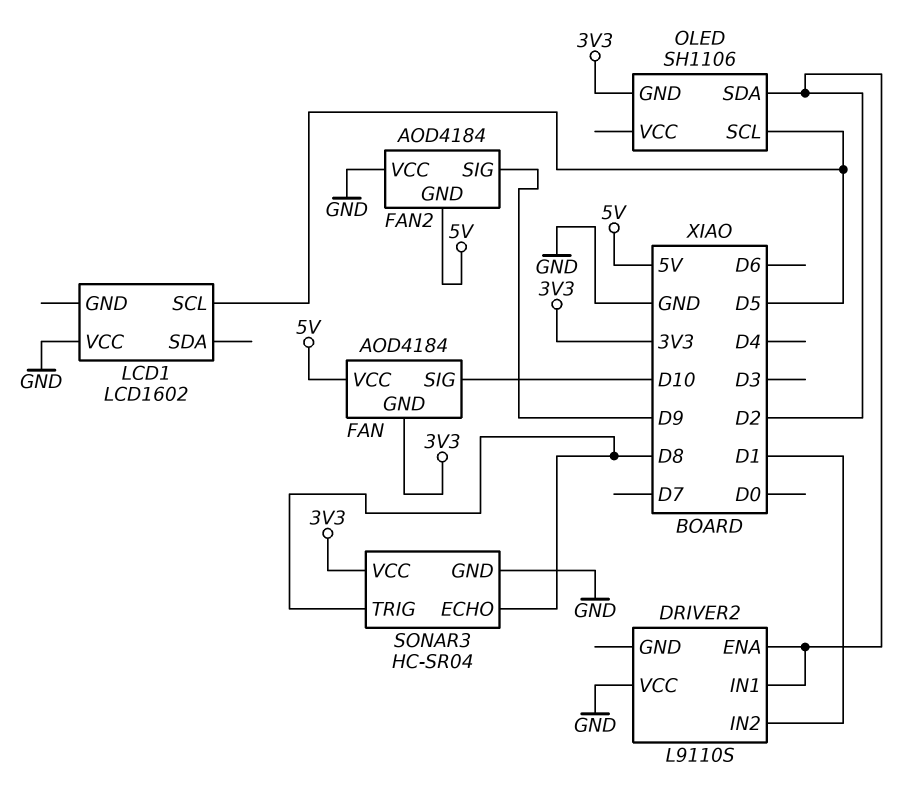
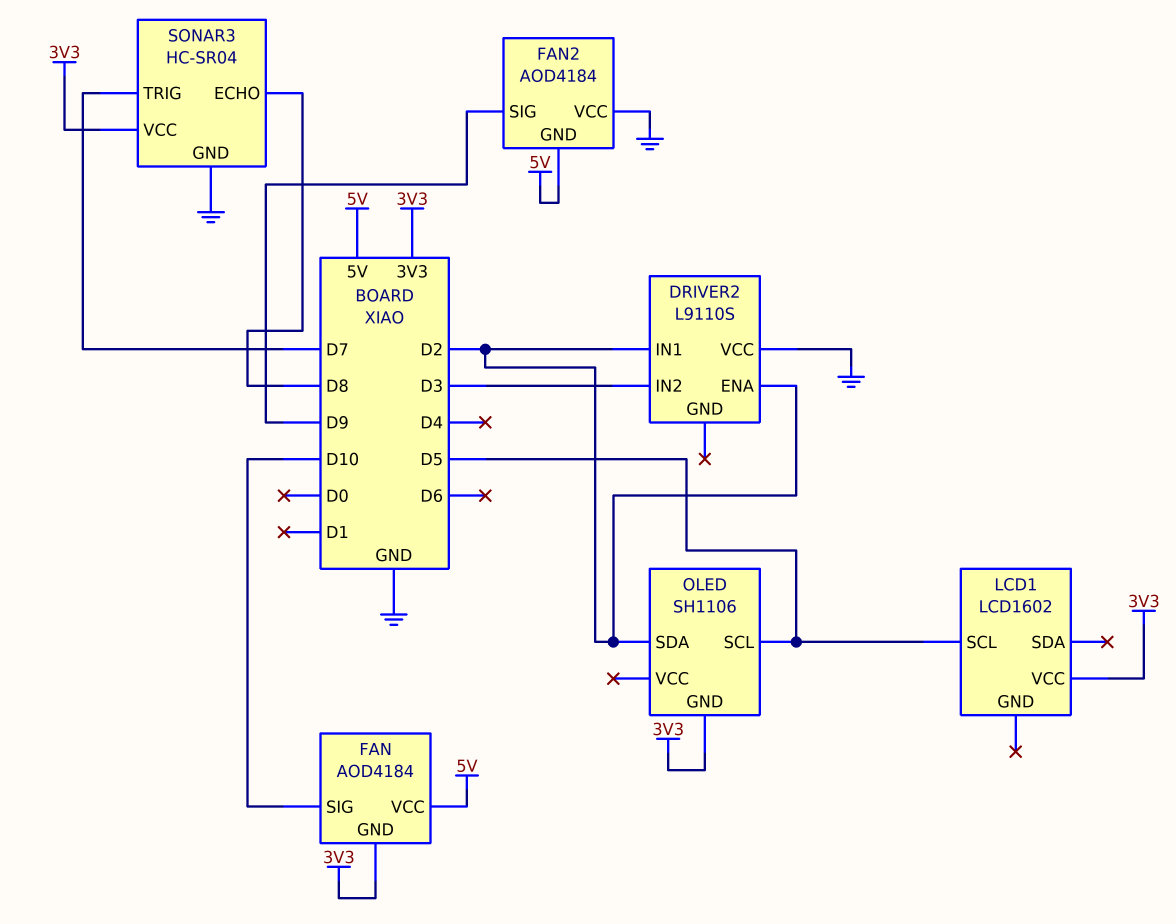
DRIVER2 pin IN2: D1 -> D3
LCD1 pin VCC: GND -> 3V3
SONAR3 pin TRIG: D8 -> D7

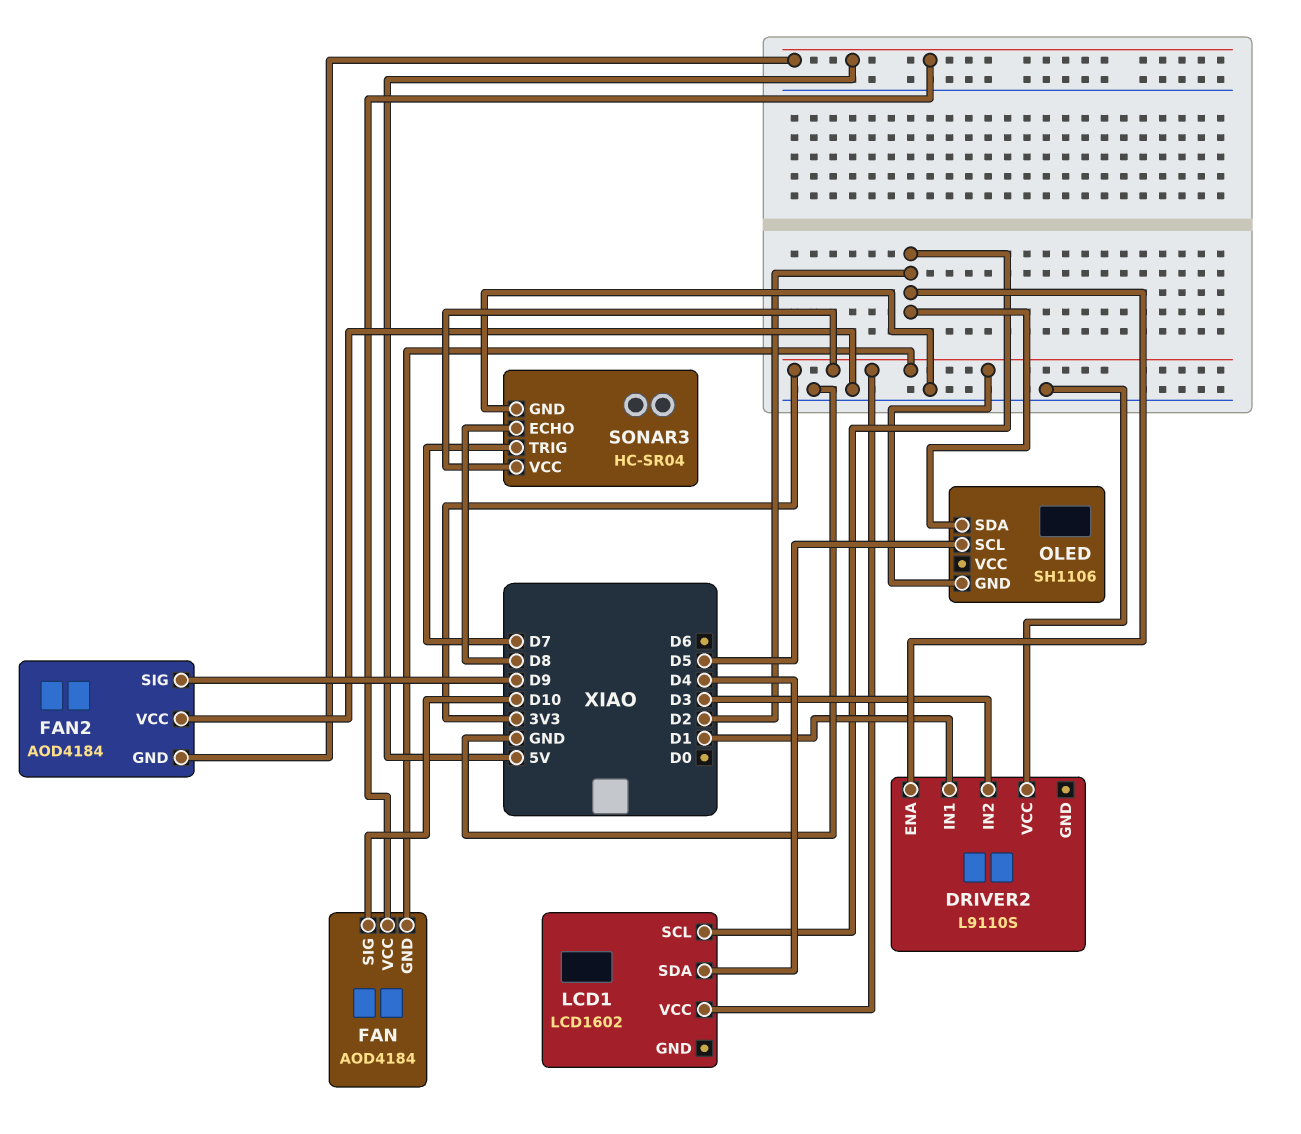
DRIVER2 pin IN1: D2 -> D1
LCD1 pin SCL: D5 -> D2
LCD1 pin SDA: none -> D4

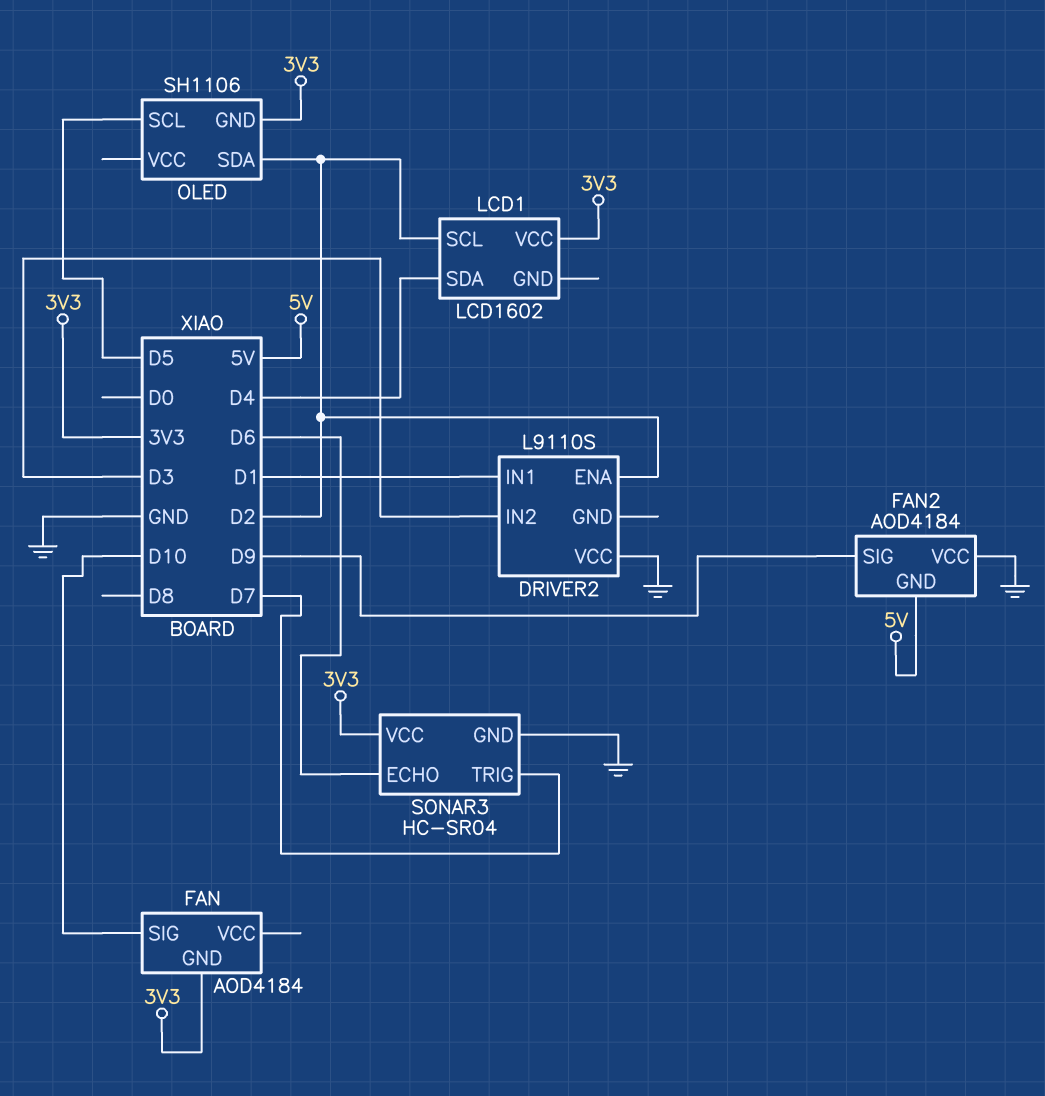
FAN pin VCC: 5V -> none
SONAR3 pin ECHO: D8 -> D6

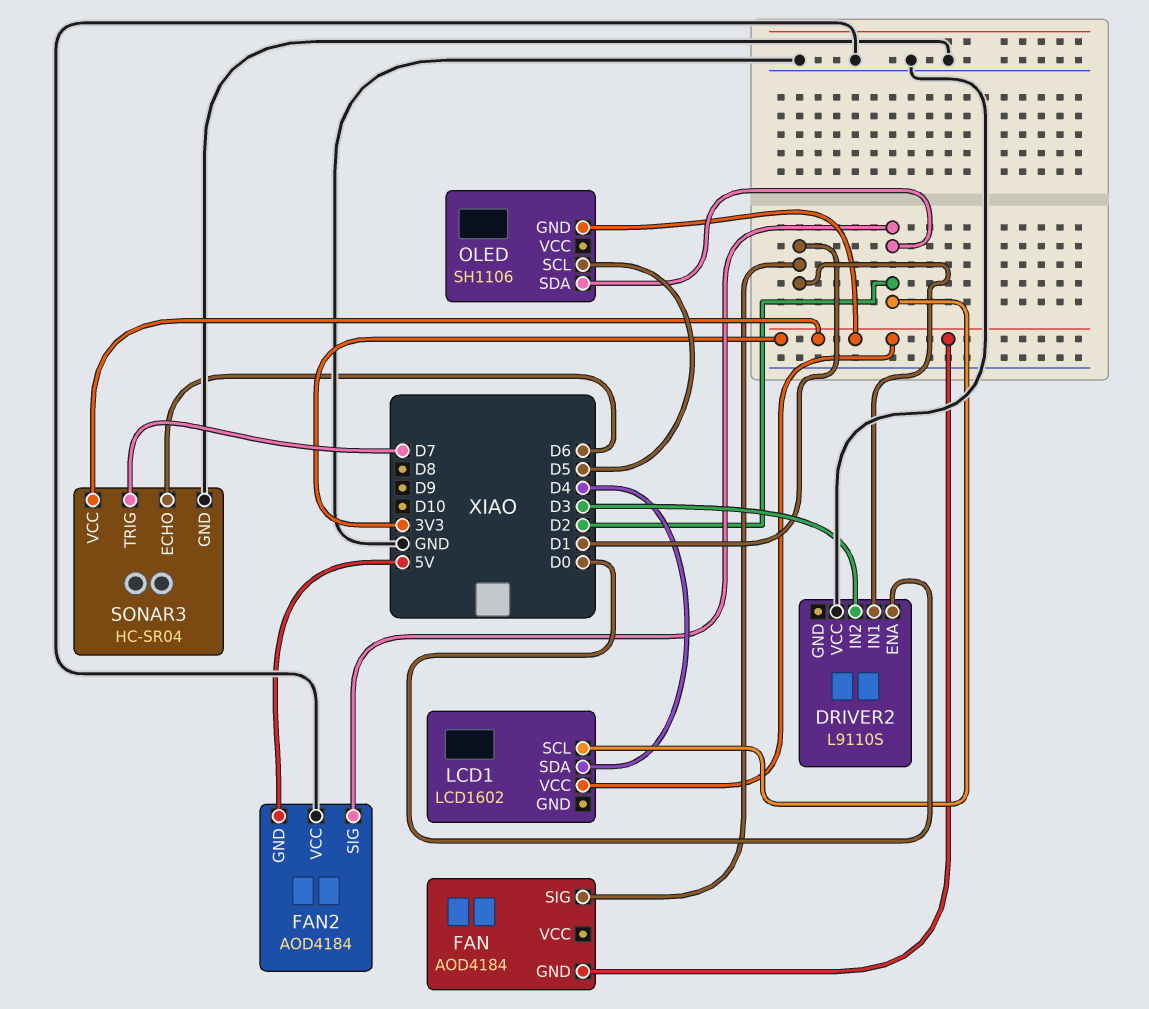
DRIVER2 pin ENA: D2 -> D0
FAN pin SIG: D10 -> D1
FAN2 pin SIG: D9 -> D2

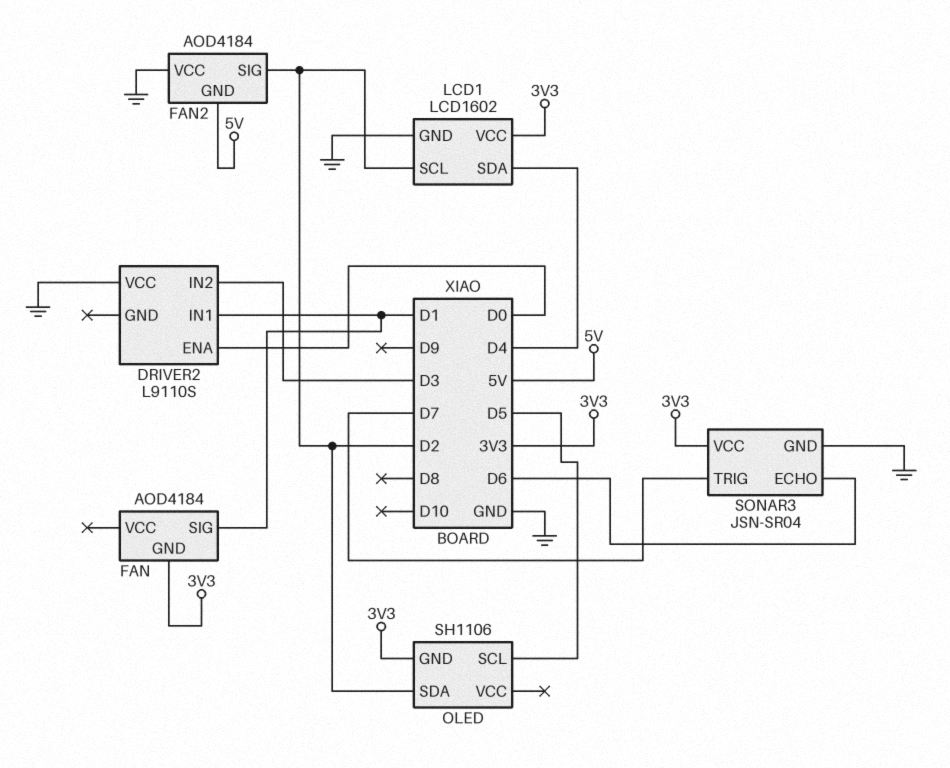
LCD1 pin GND: none -> GND
SONAR3: HC-SR04 -> JSN-SR04

